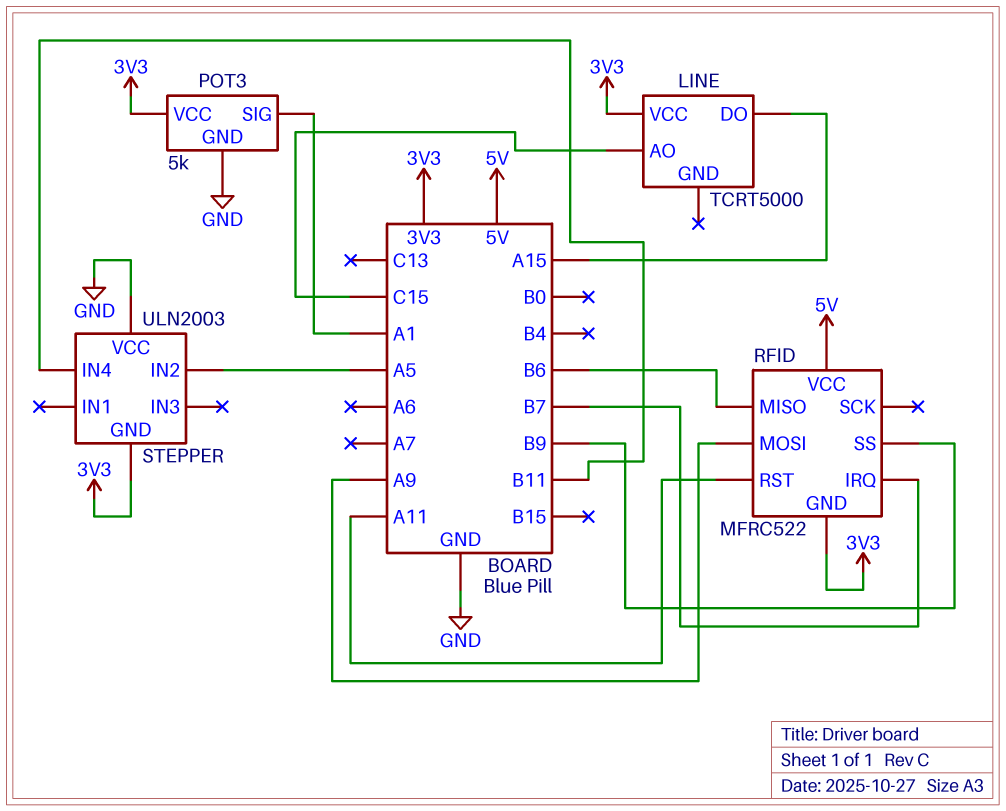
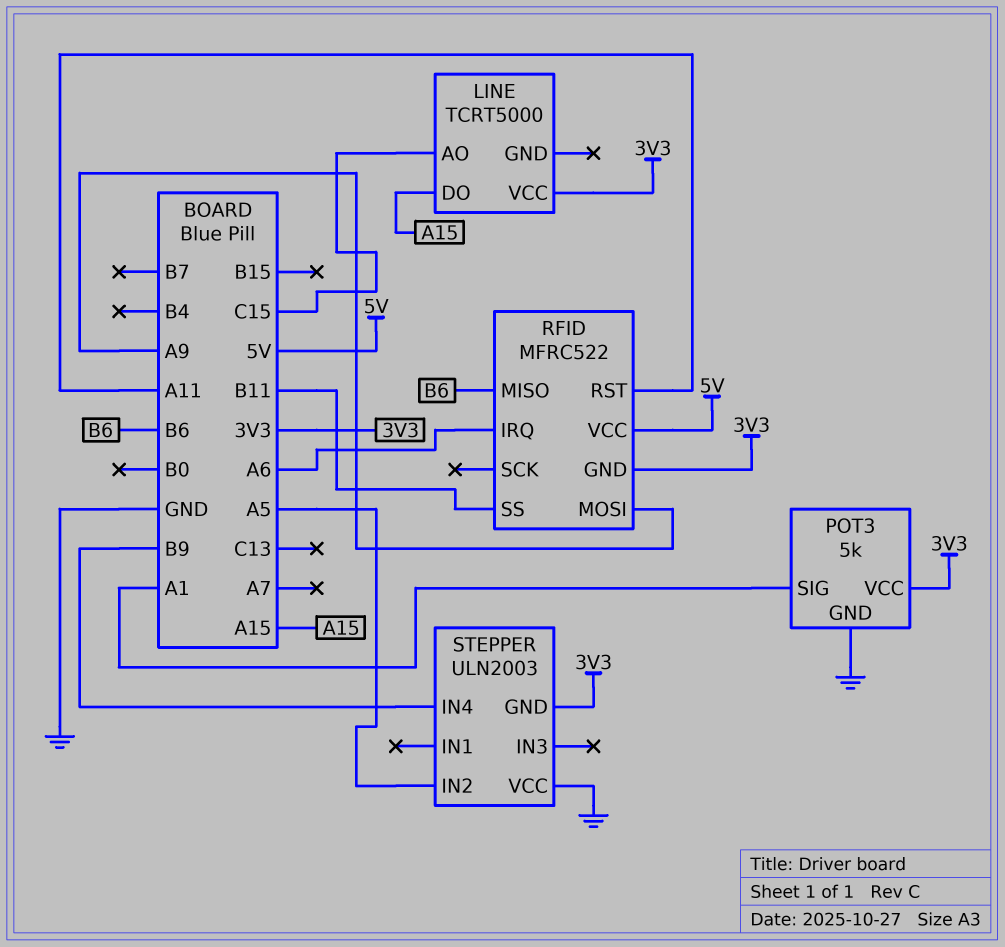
RFID pin IRQ: B7 -> A6
RFID pin SS: B9 -> B11
STEPPER pin IN4: B11 -> B9

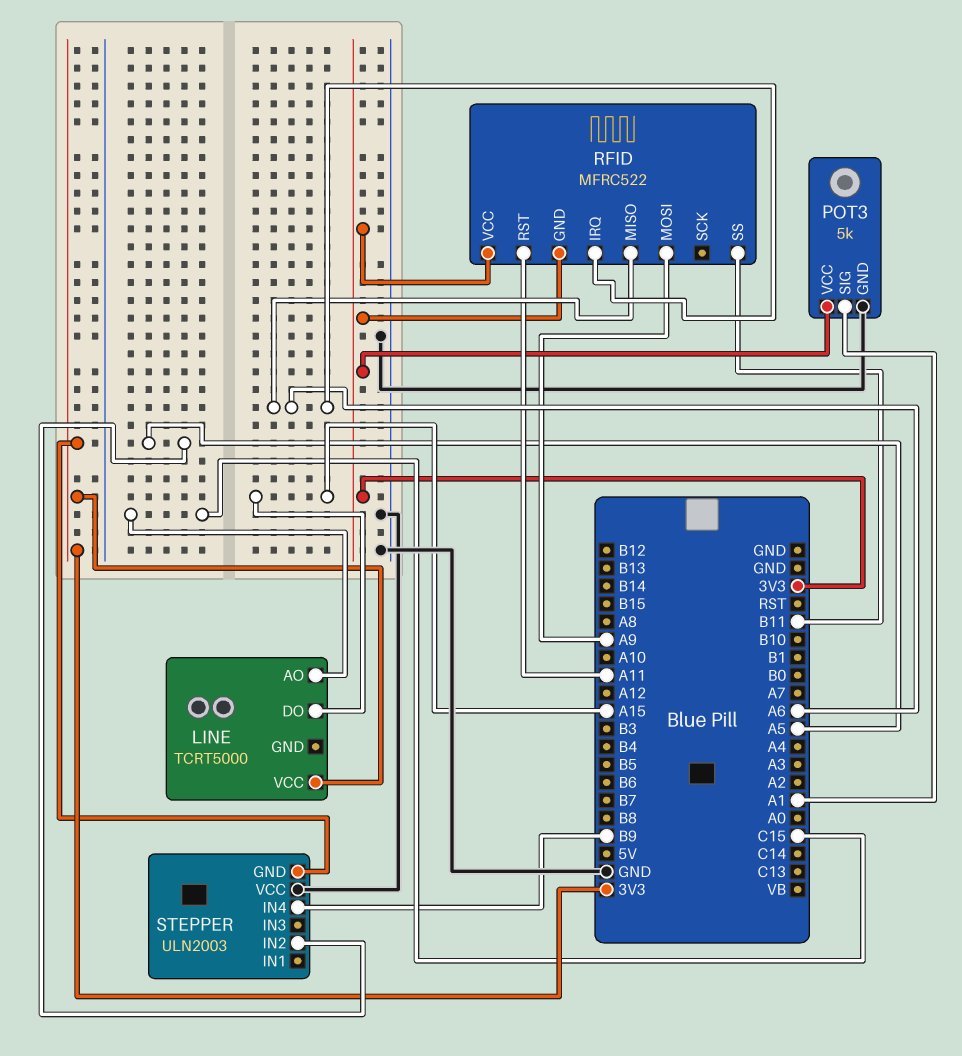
RFID pin MISO: B6 -> A6
RFID pin VCC: 5V -> 3V3

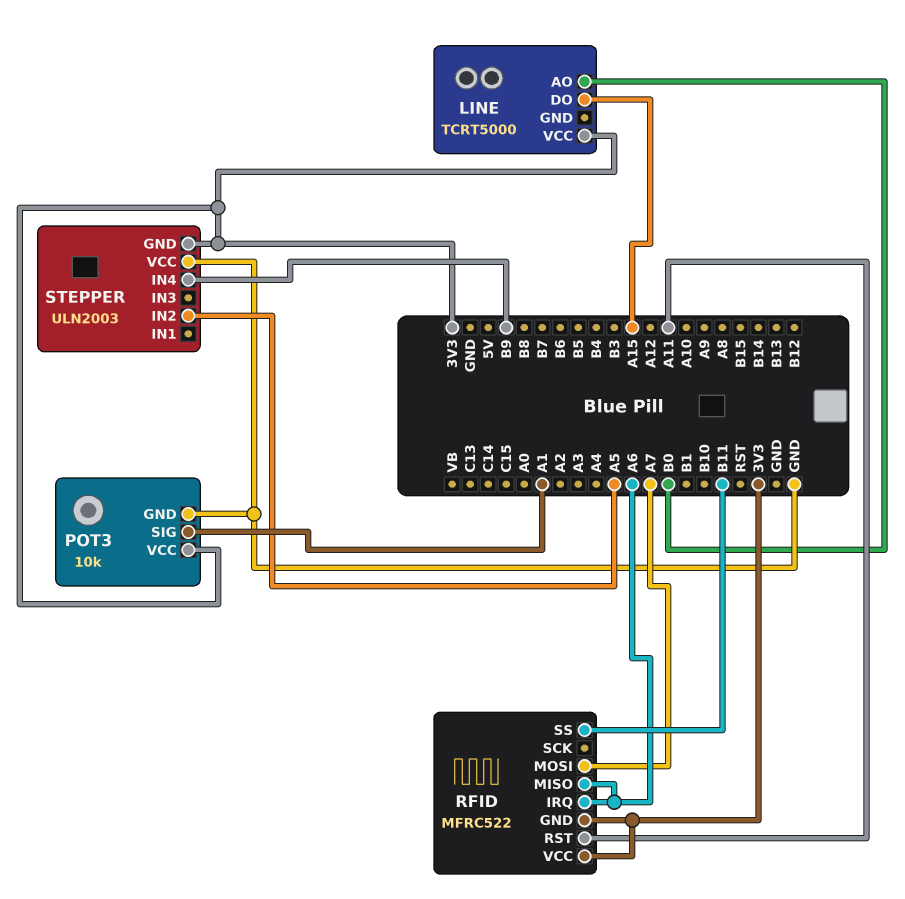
LINE pin AO: C15 -> B0
POT3: 5k -> 10k
RFID pin MOSI: A9 -> A7

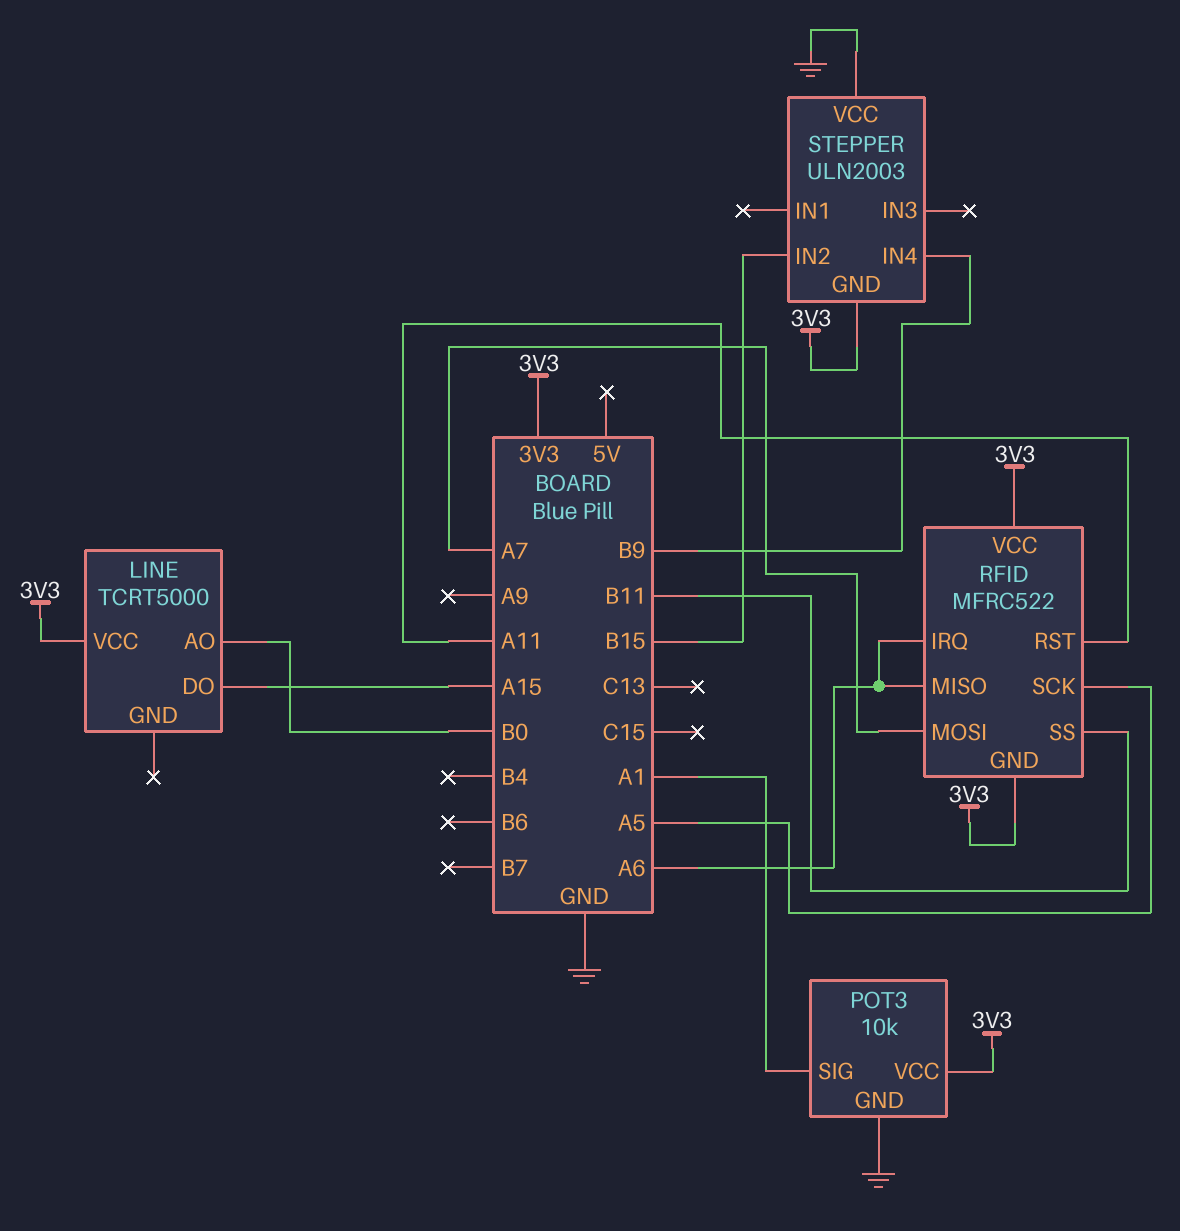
RFID pin SCK: none -> A5
STEPPER pin IN2: A5 -> B15

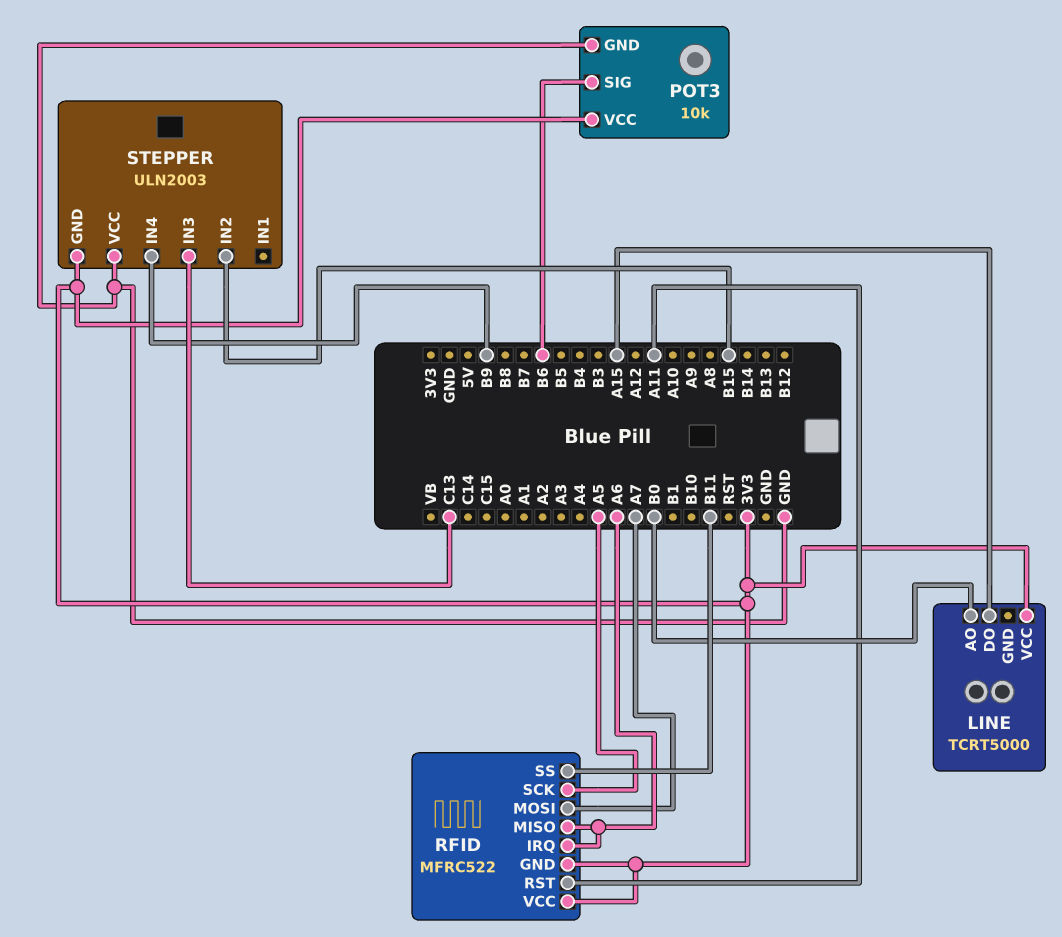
POT3 pin SIG: A1 -> B6
STEPPER pin IN3: none -> C13

